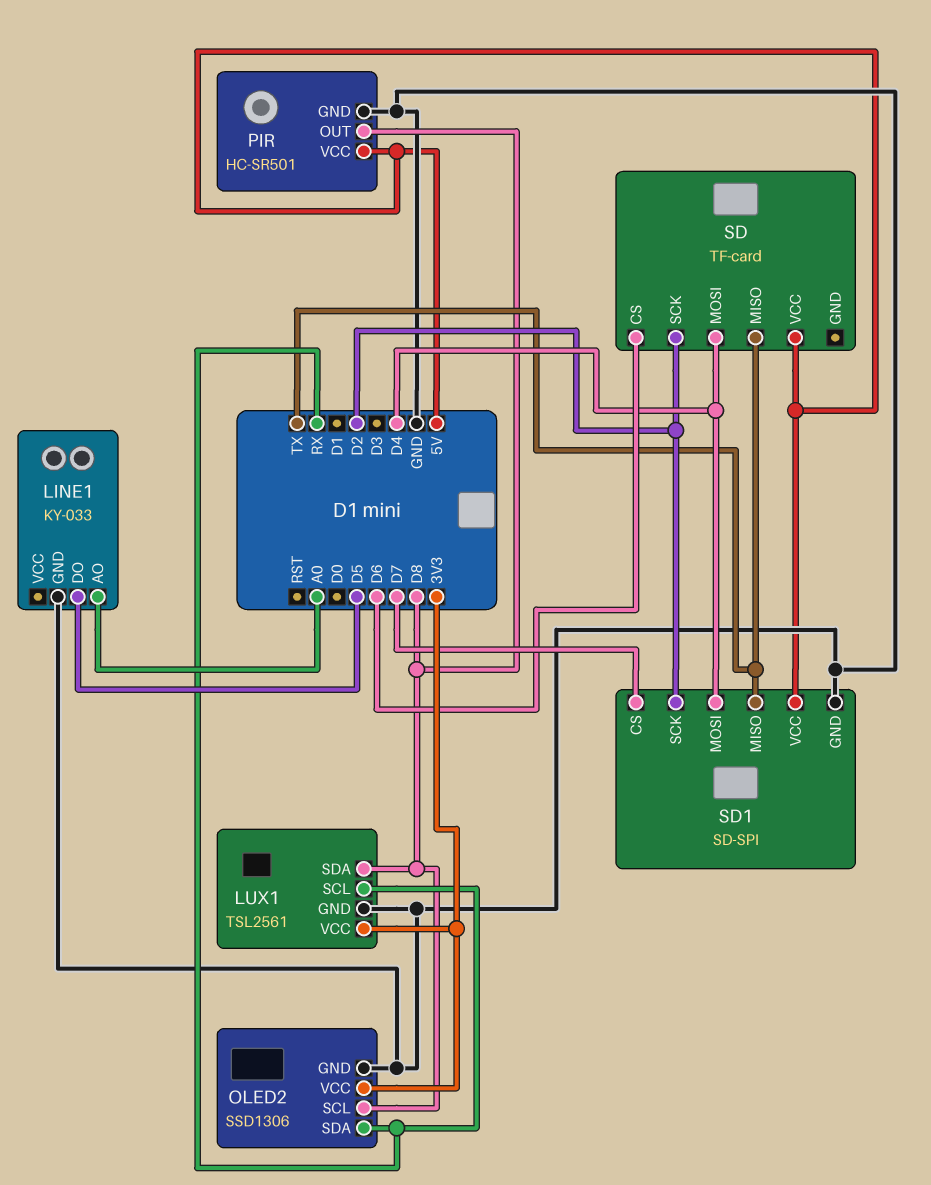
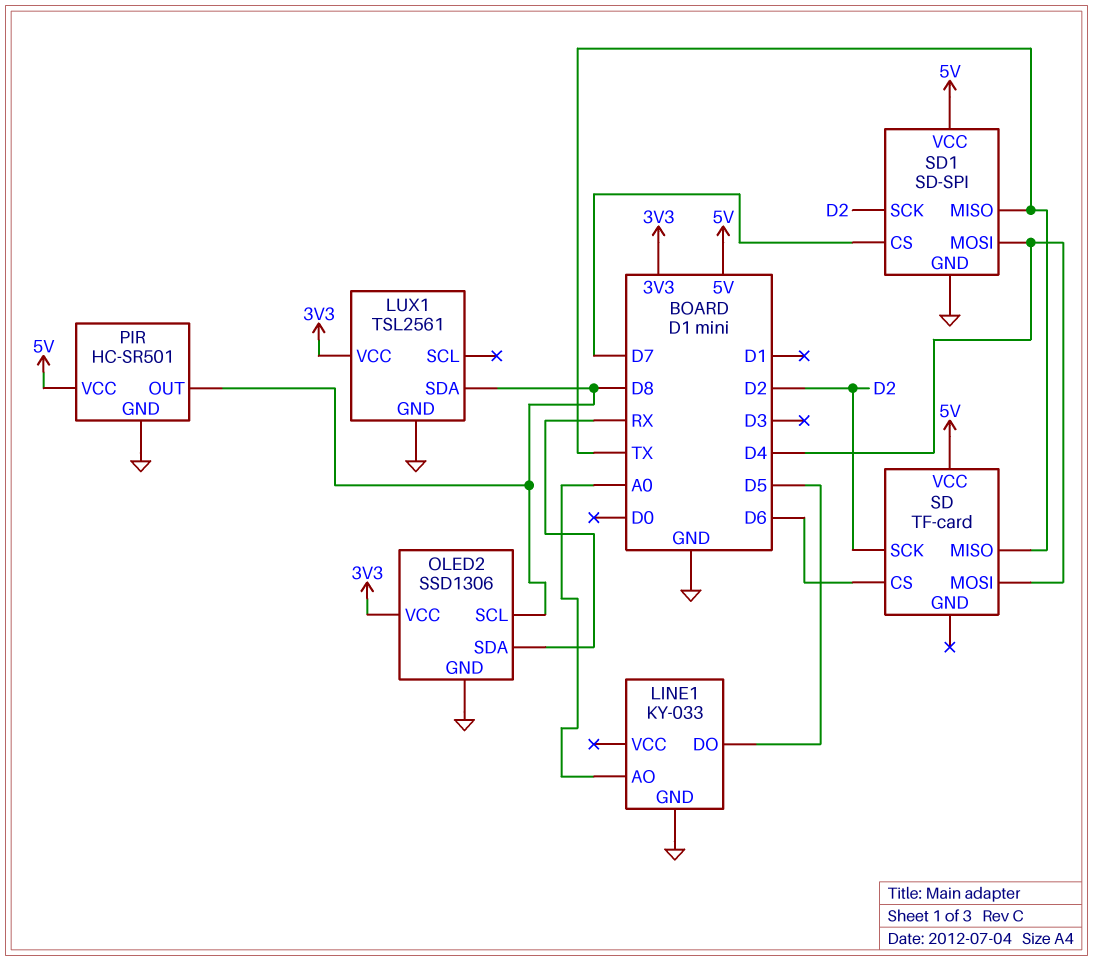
LUX1 pin SCL: RX -> none

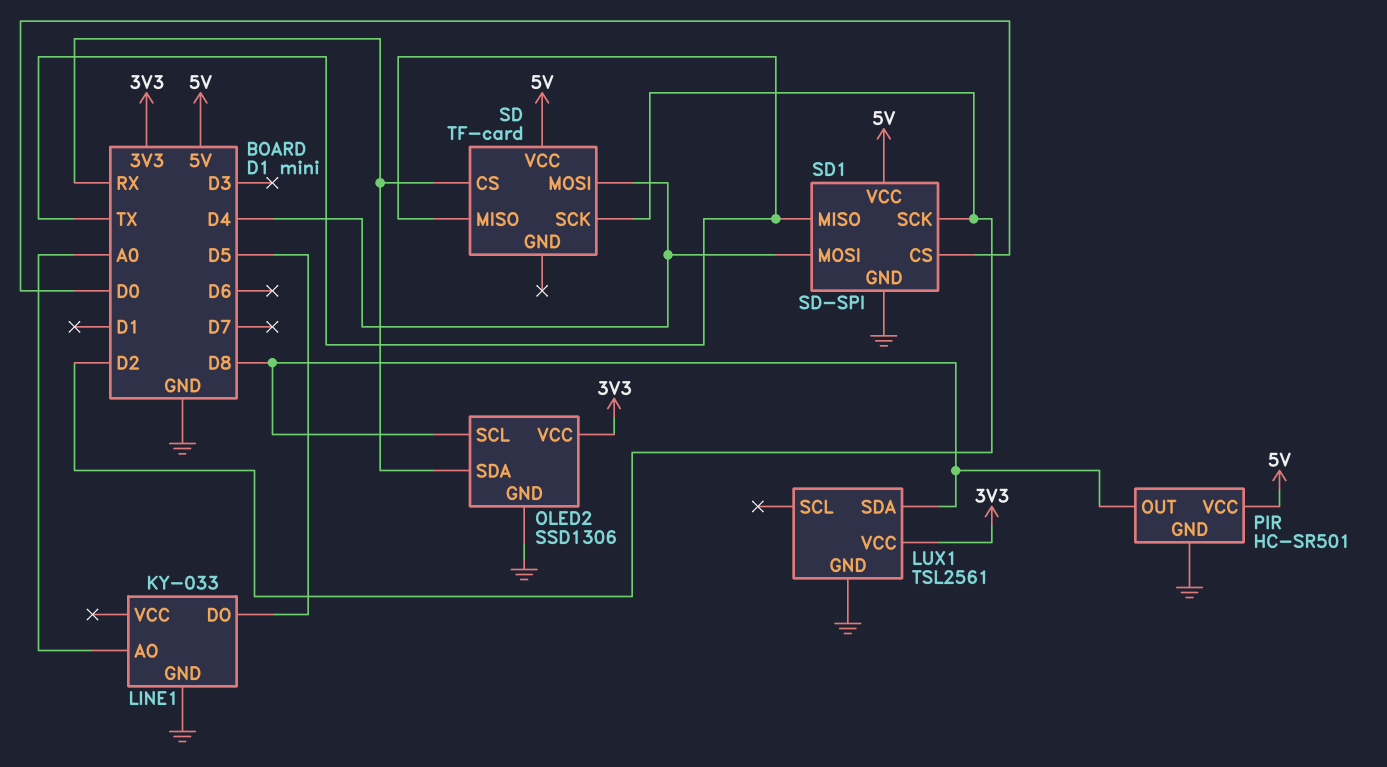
SD pin CS: D6 -> RX
SD1 pin CS: D7 -> D0

